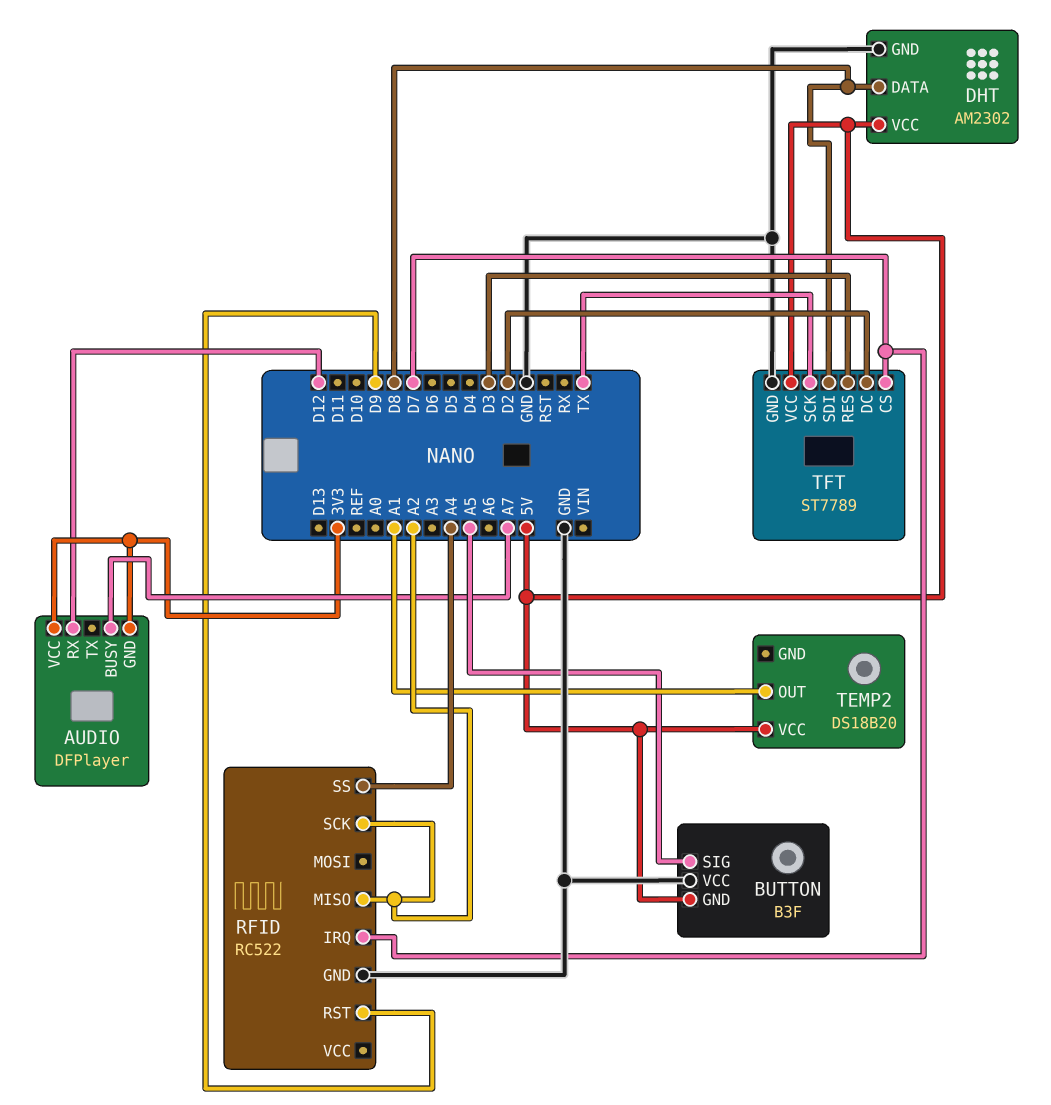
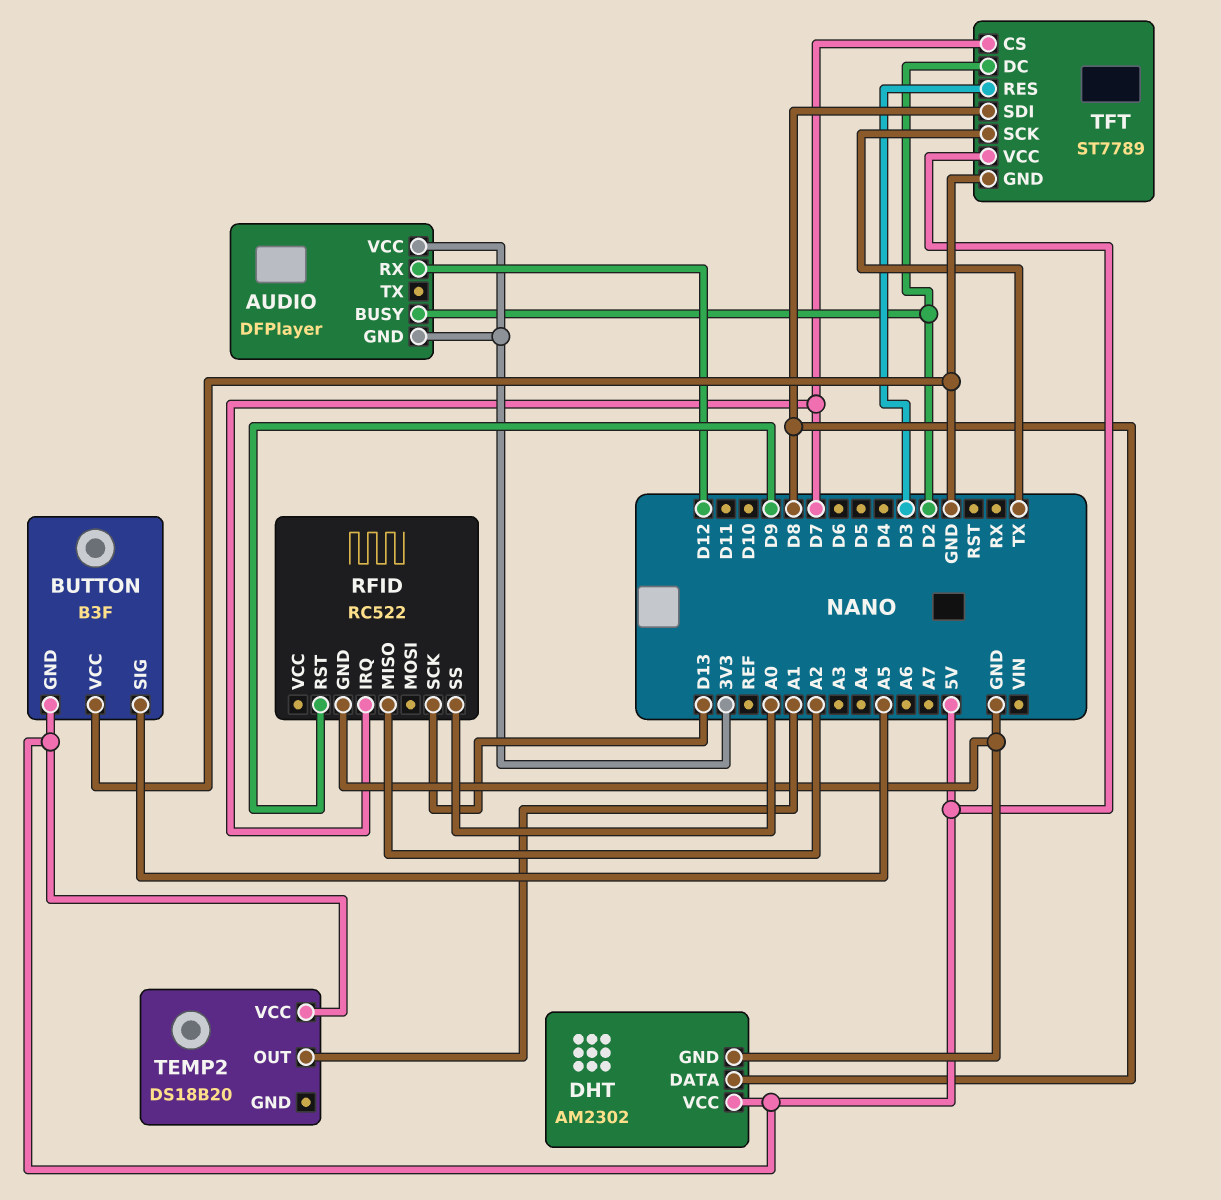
AUDIO pin BUSY: A7 -> D2
RFID pin SCK: A2 -> D13
RFID pin SS: A4 -> A0

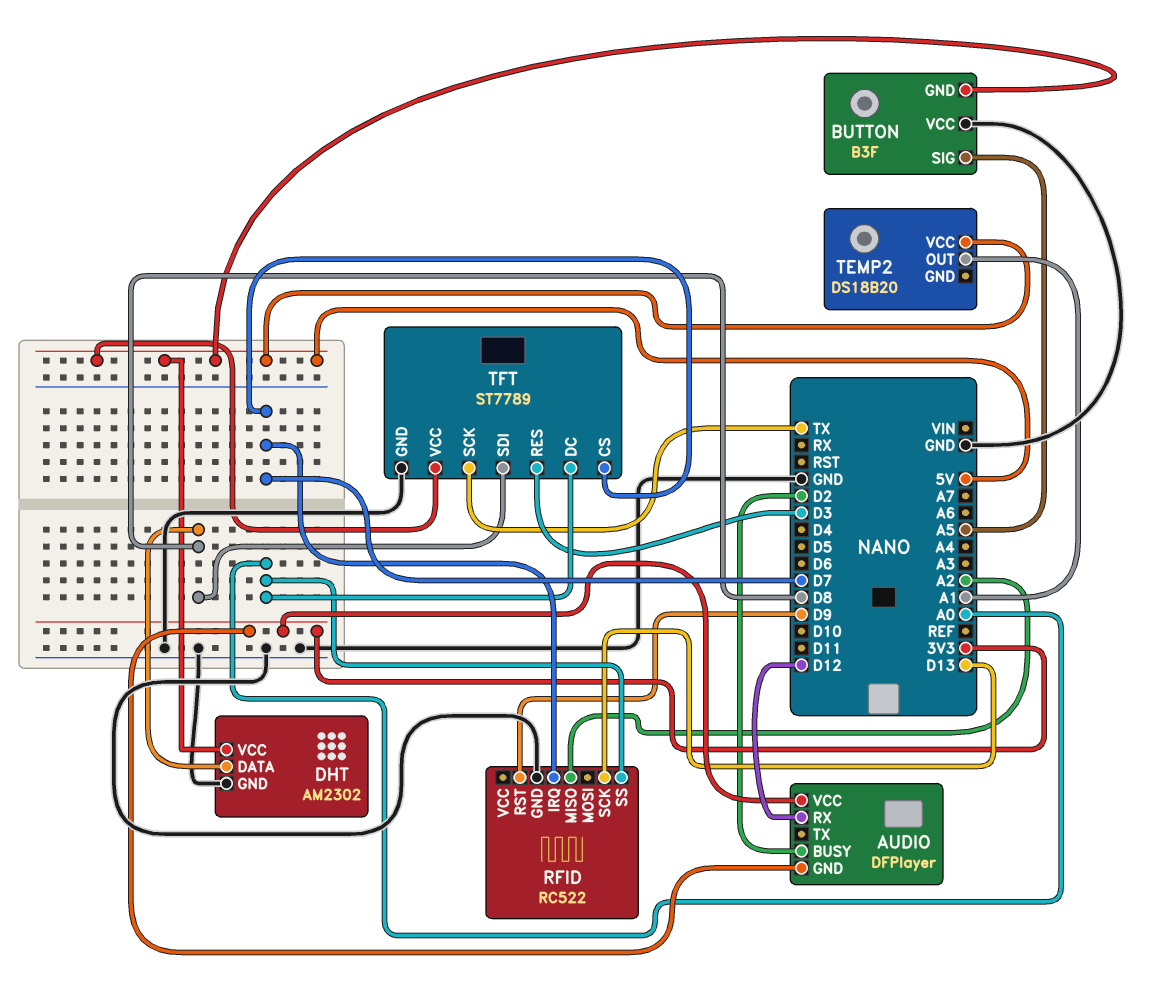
TFT pin DC: D2 -> A0

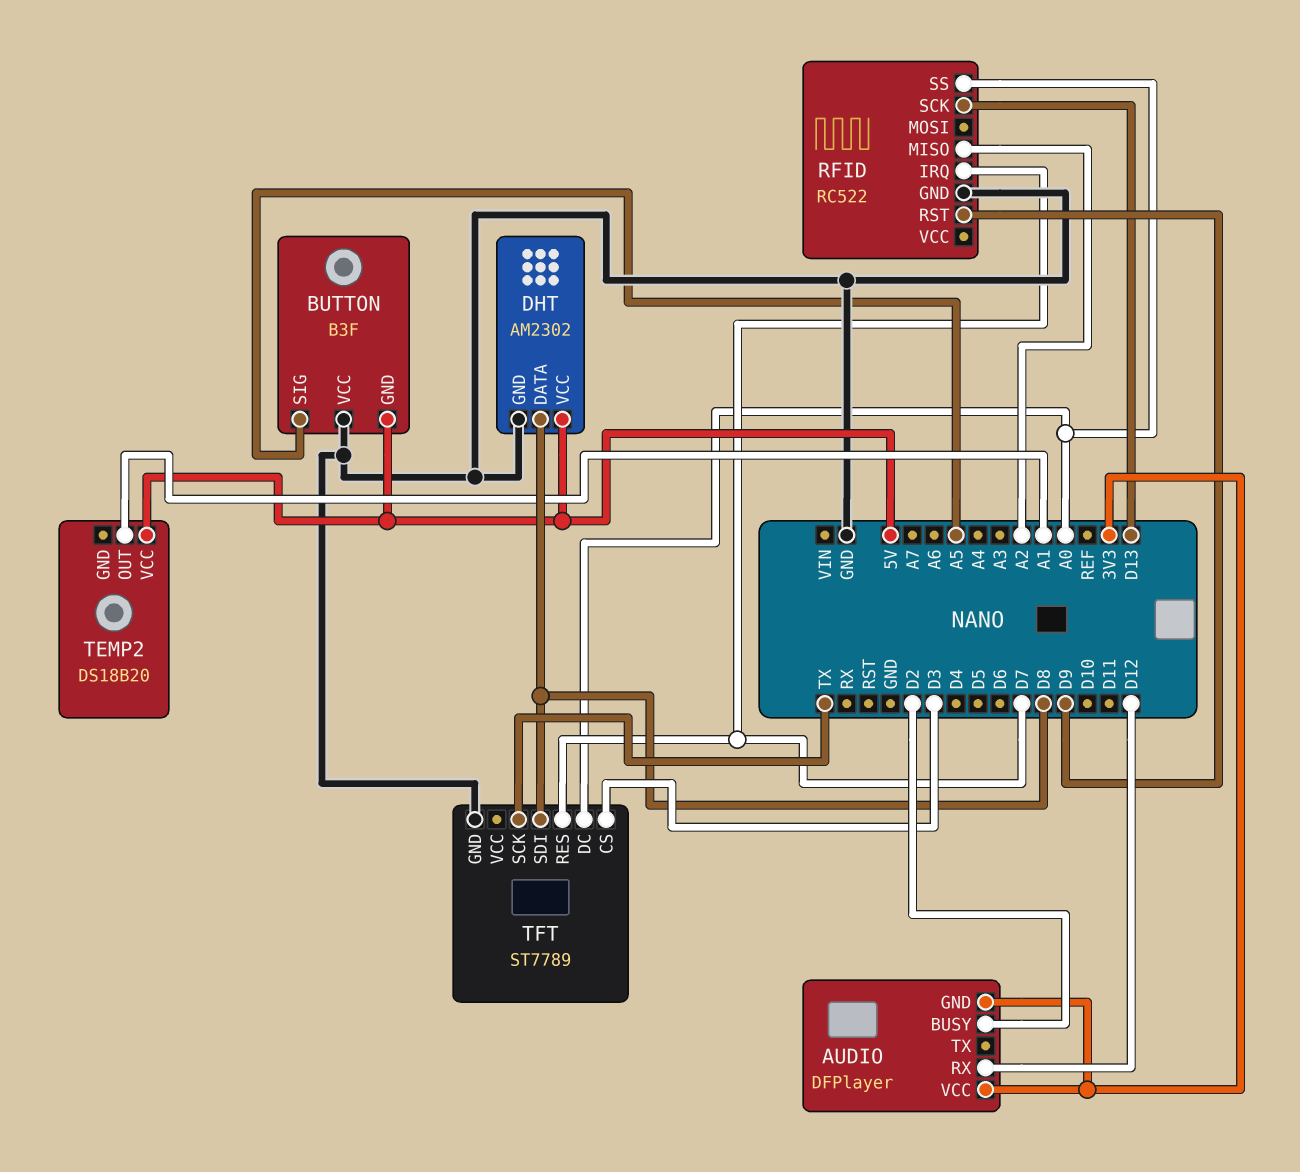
TFT pin CS: D7 -> D3
TFT pin RES: D3 -> D7
TFT pin VCC: 5V -> none

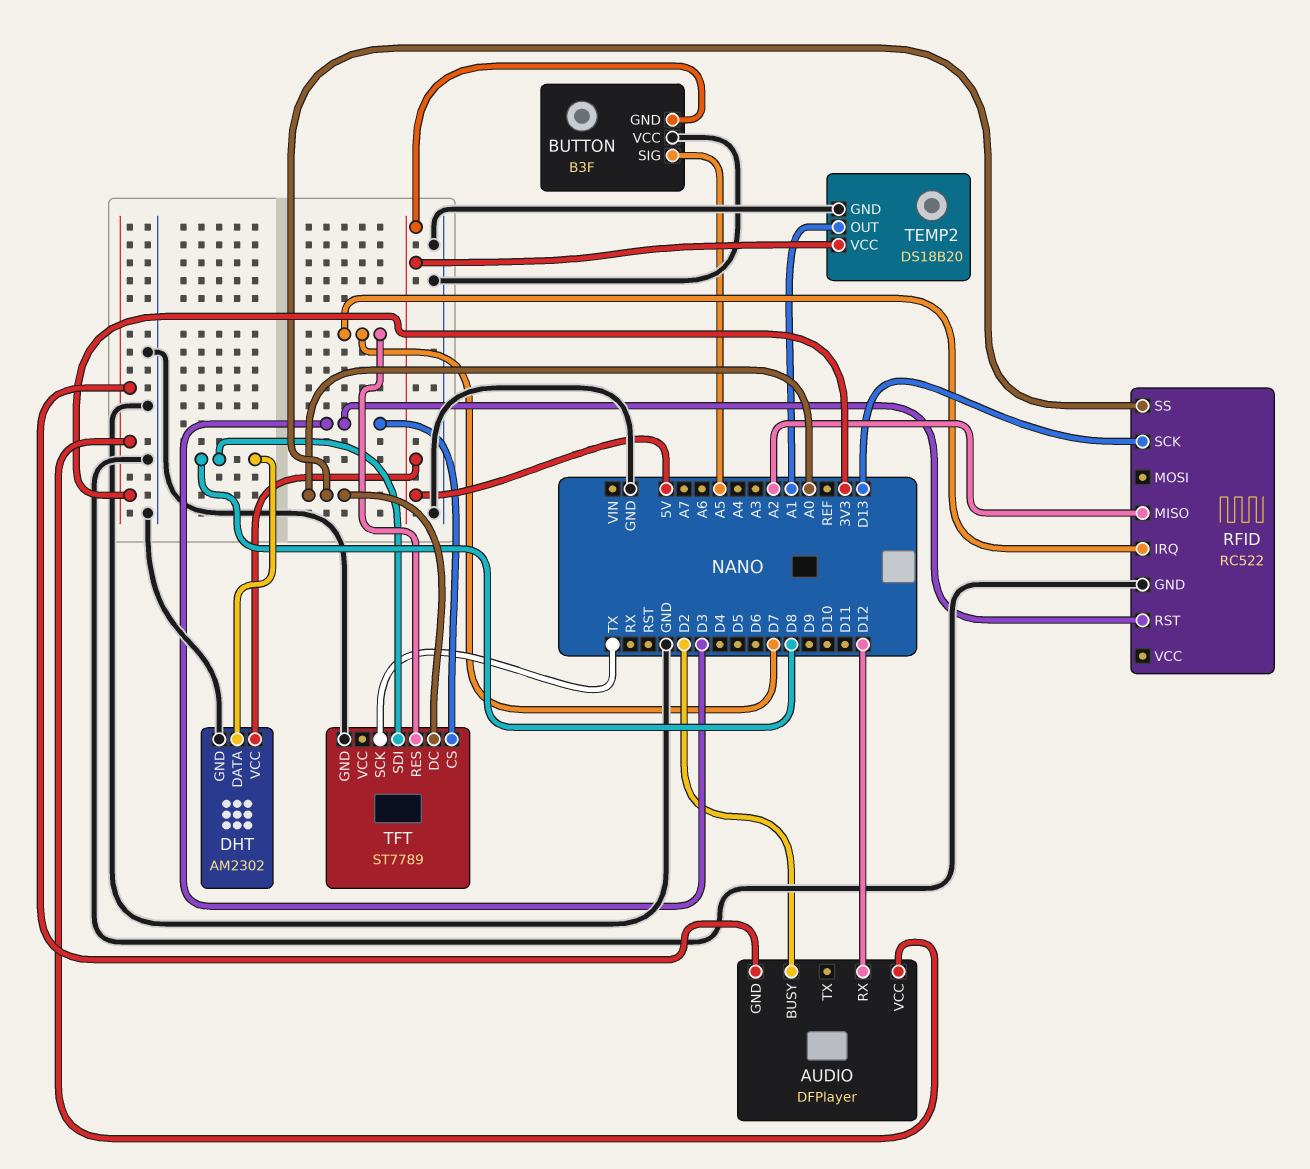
RFID pin RST: D9 -> D3
TEMP2 pin GND: none -> GND

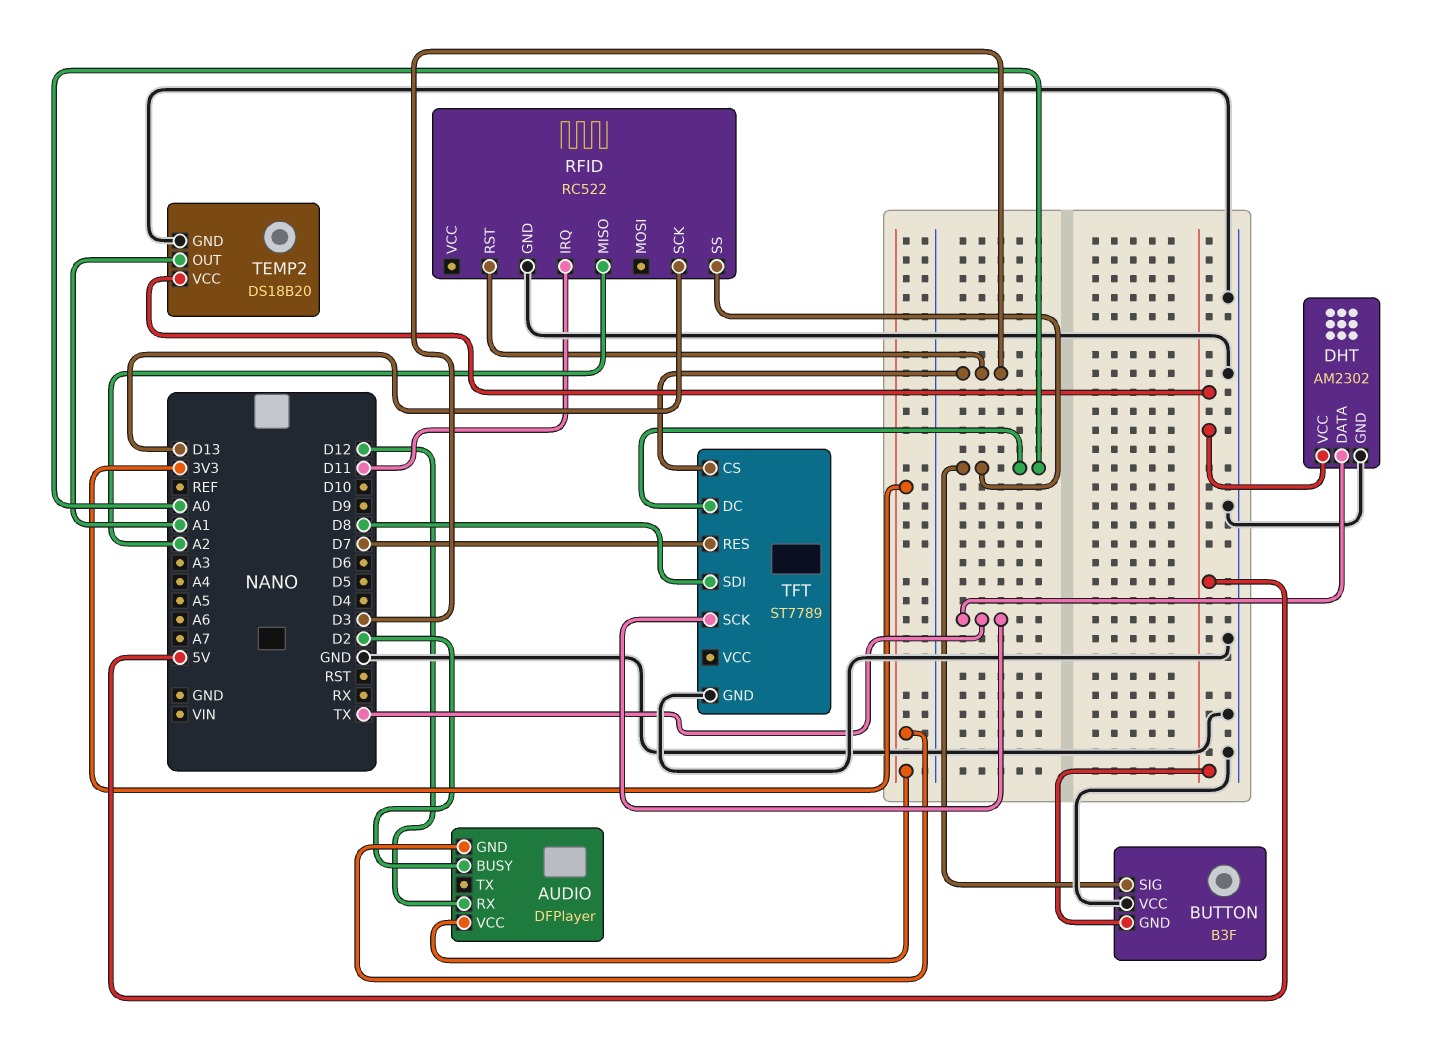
BUTTON pin SIG: A5 -> A0
DHT pin DATA: D8 -> TX
RFID pin IRQ: D7 -> D11

